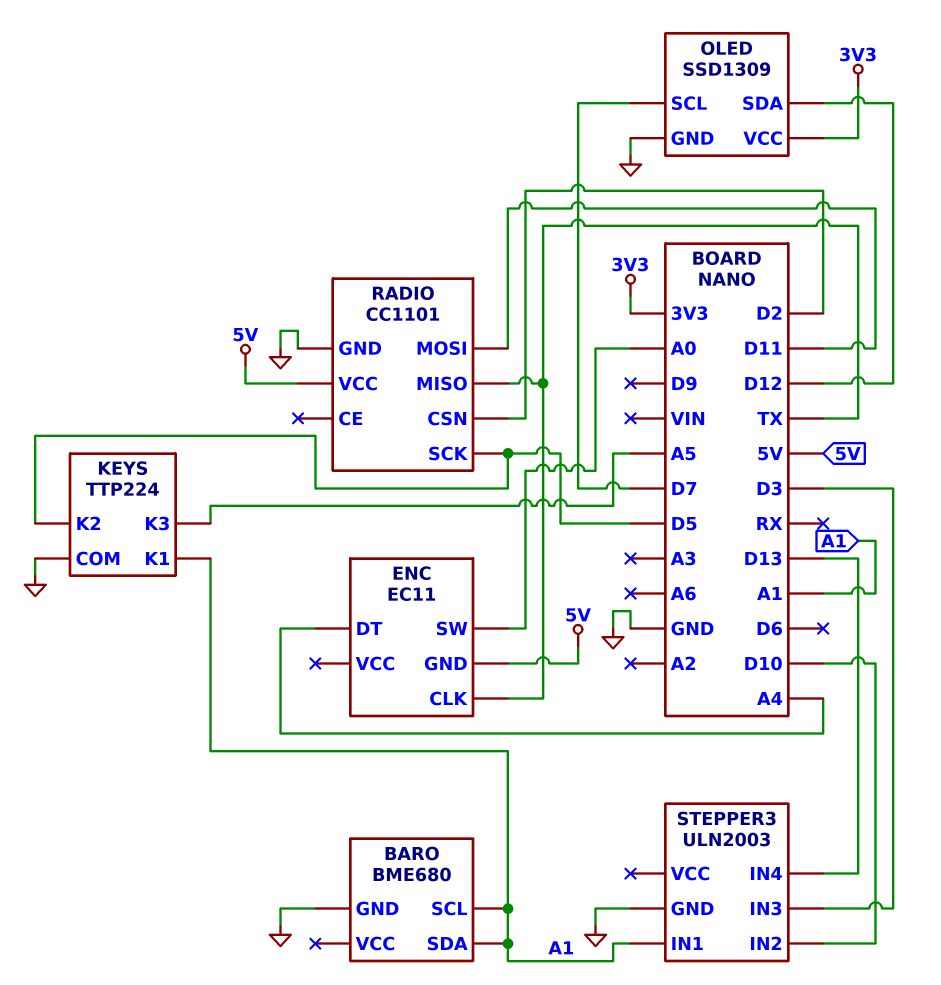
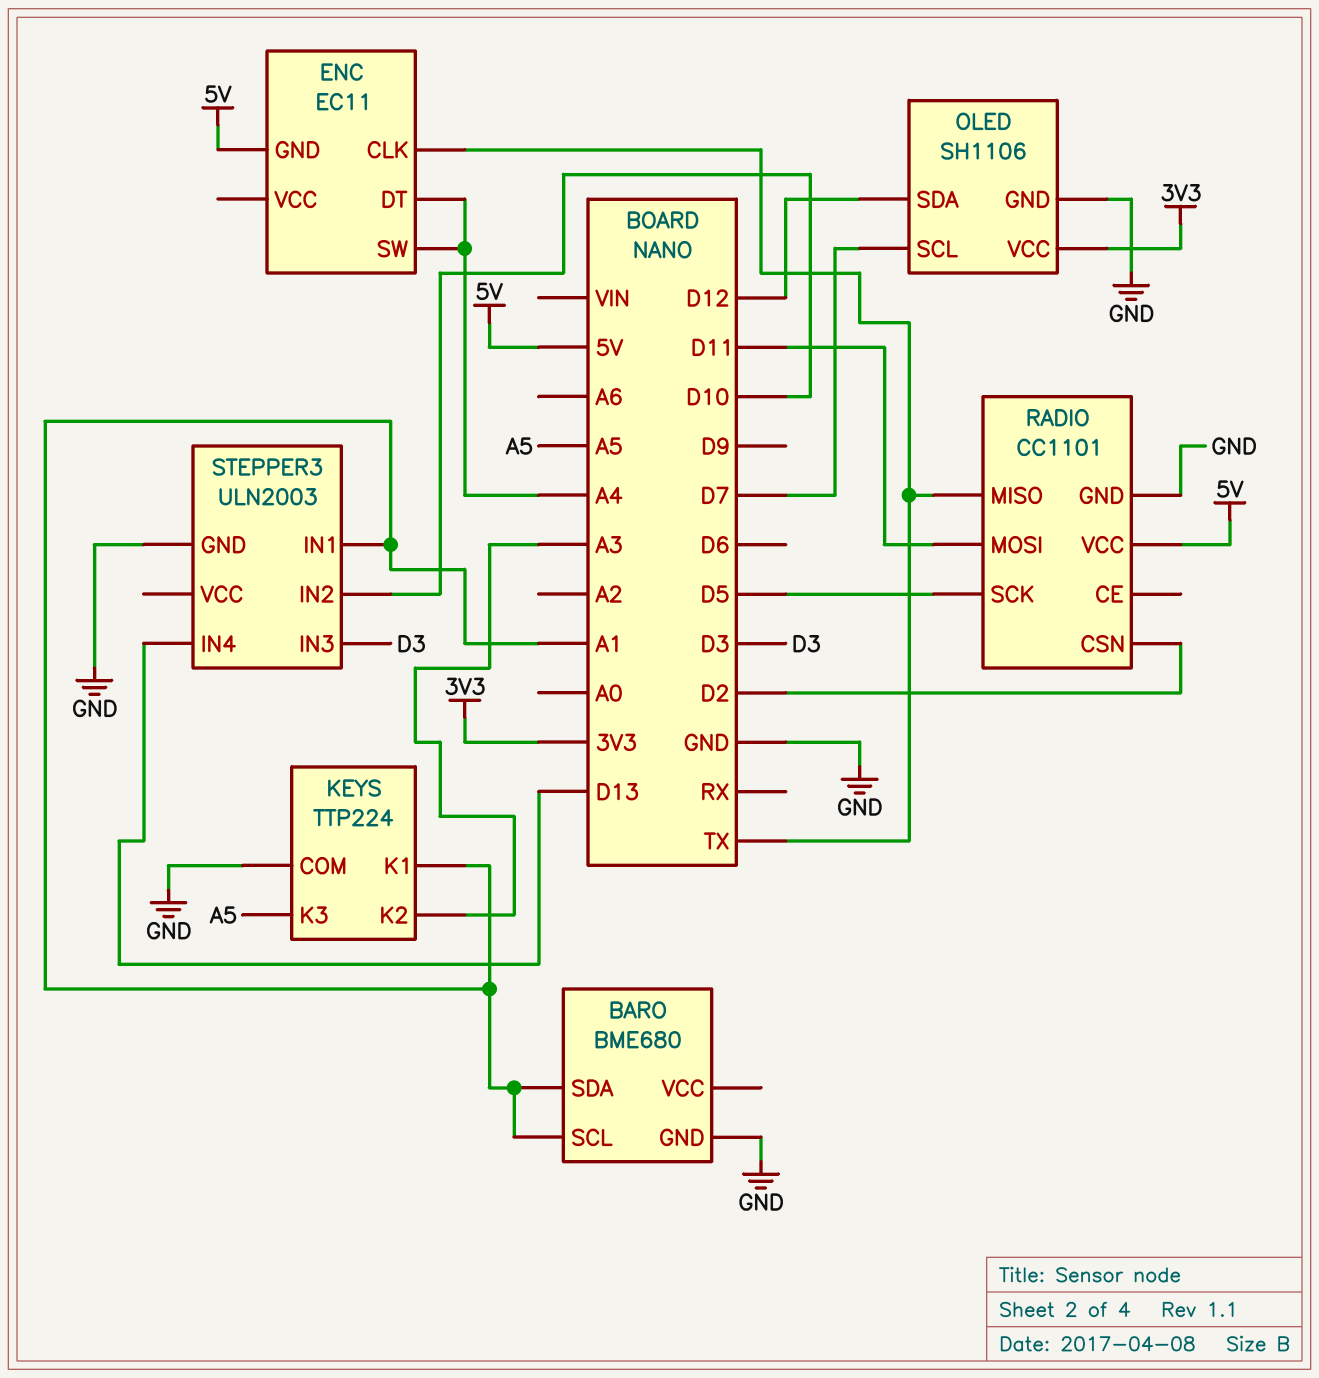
ENC pin SW: A0 -> A4
KEYS pin K2: D5 -> A3
OLED: SSD1309 -> SH1106

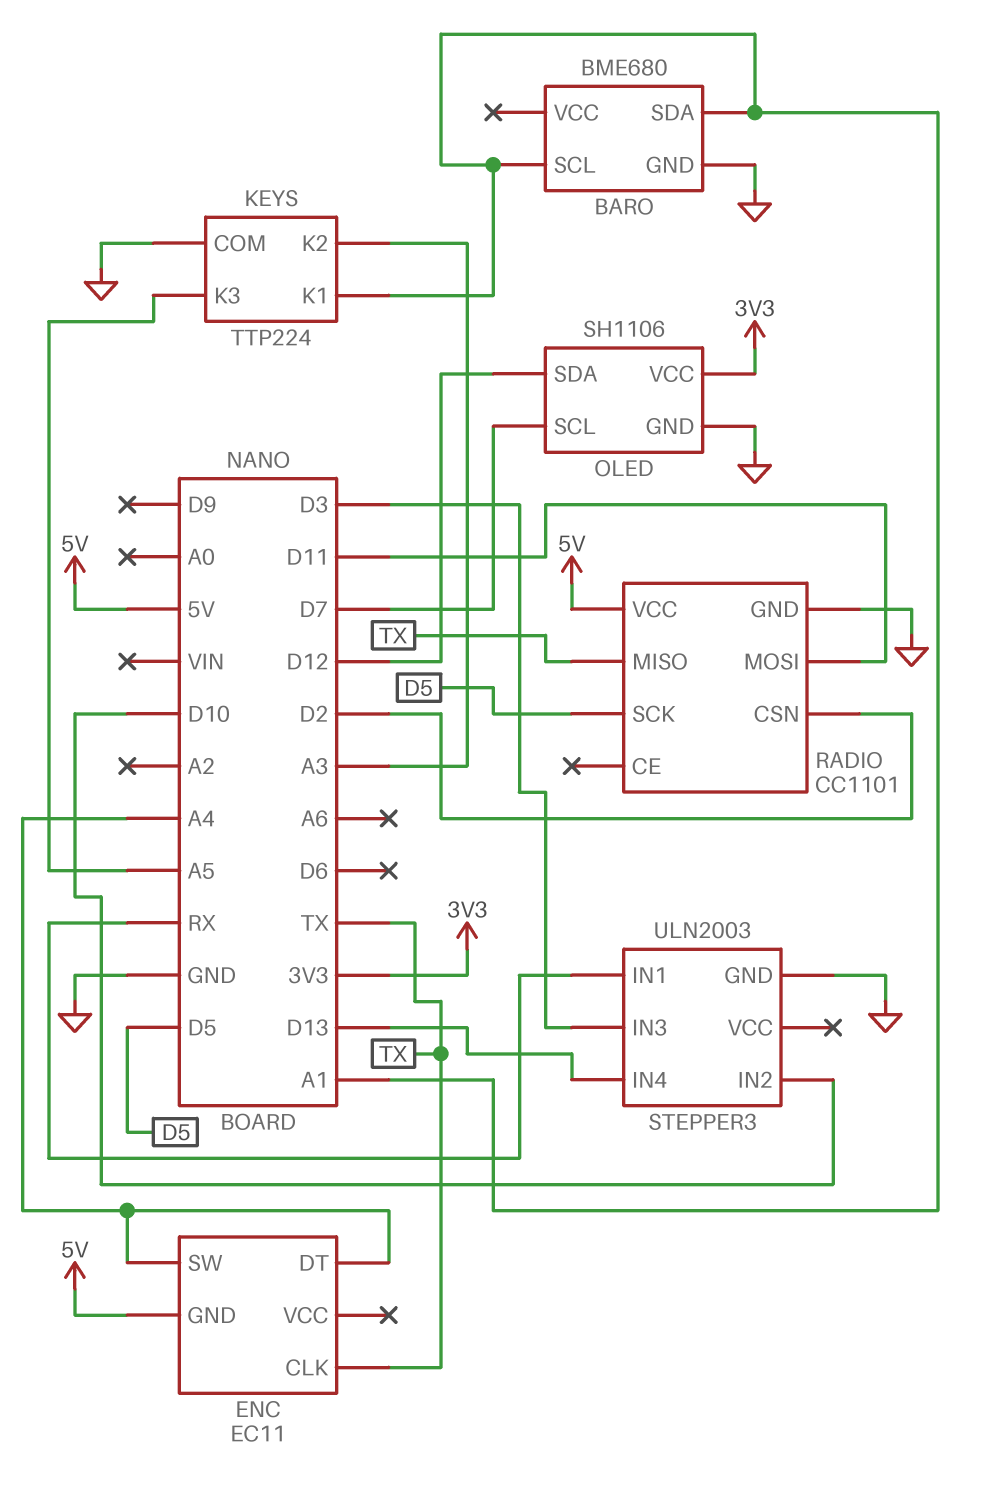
STEPPER3 pin IN1: A1 -> RX

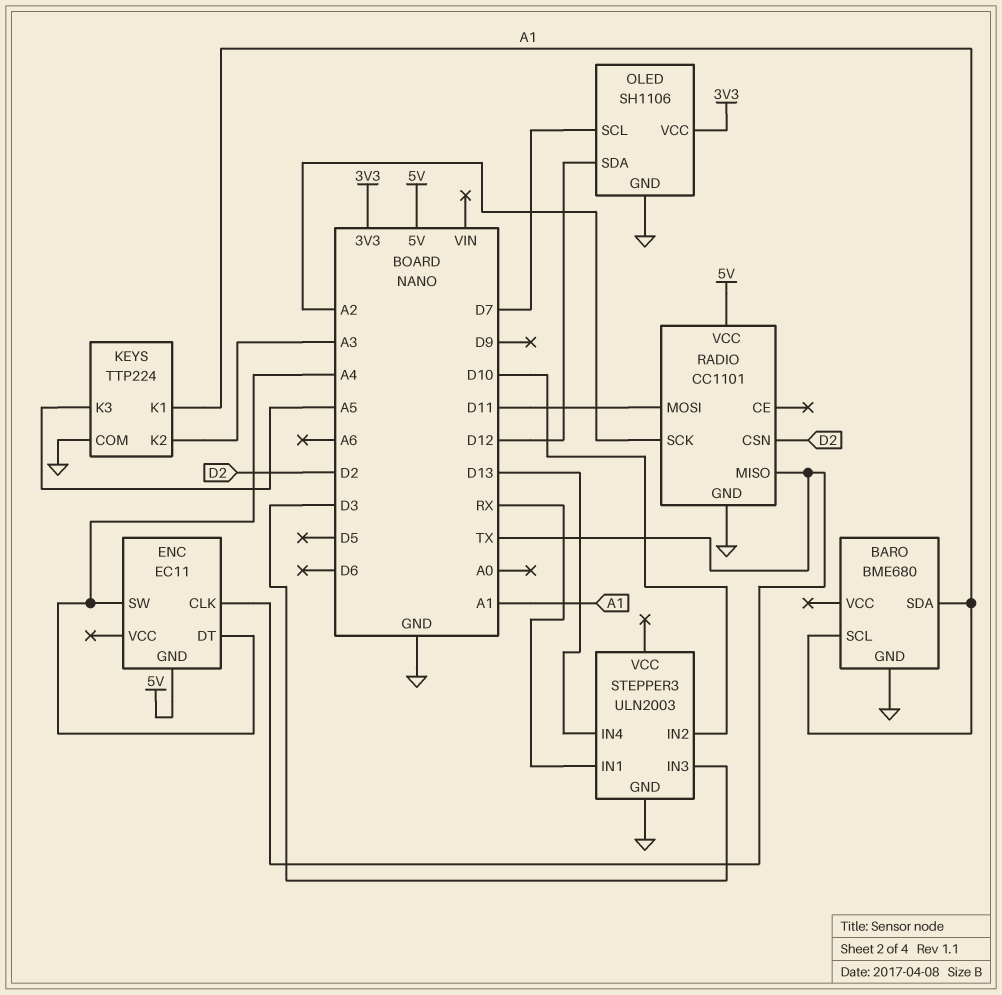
RADIO pin SCK: D5 -> A2

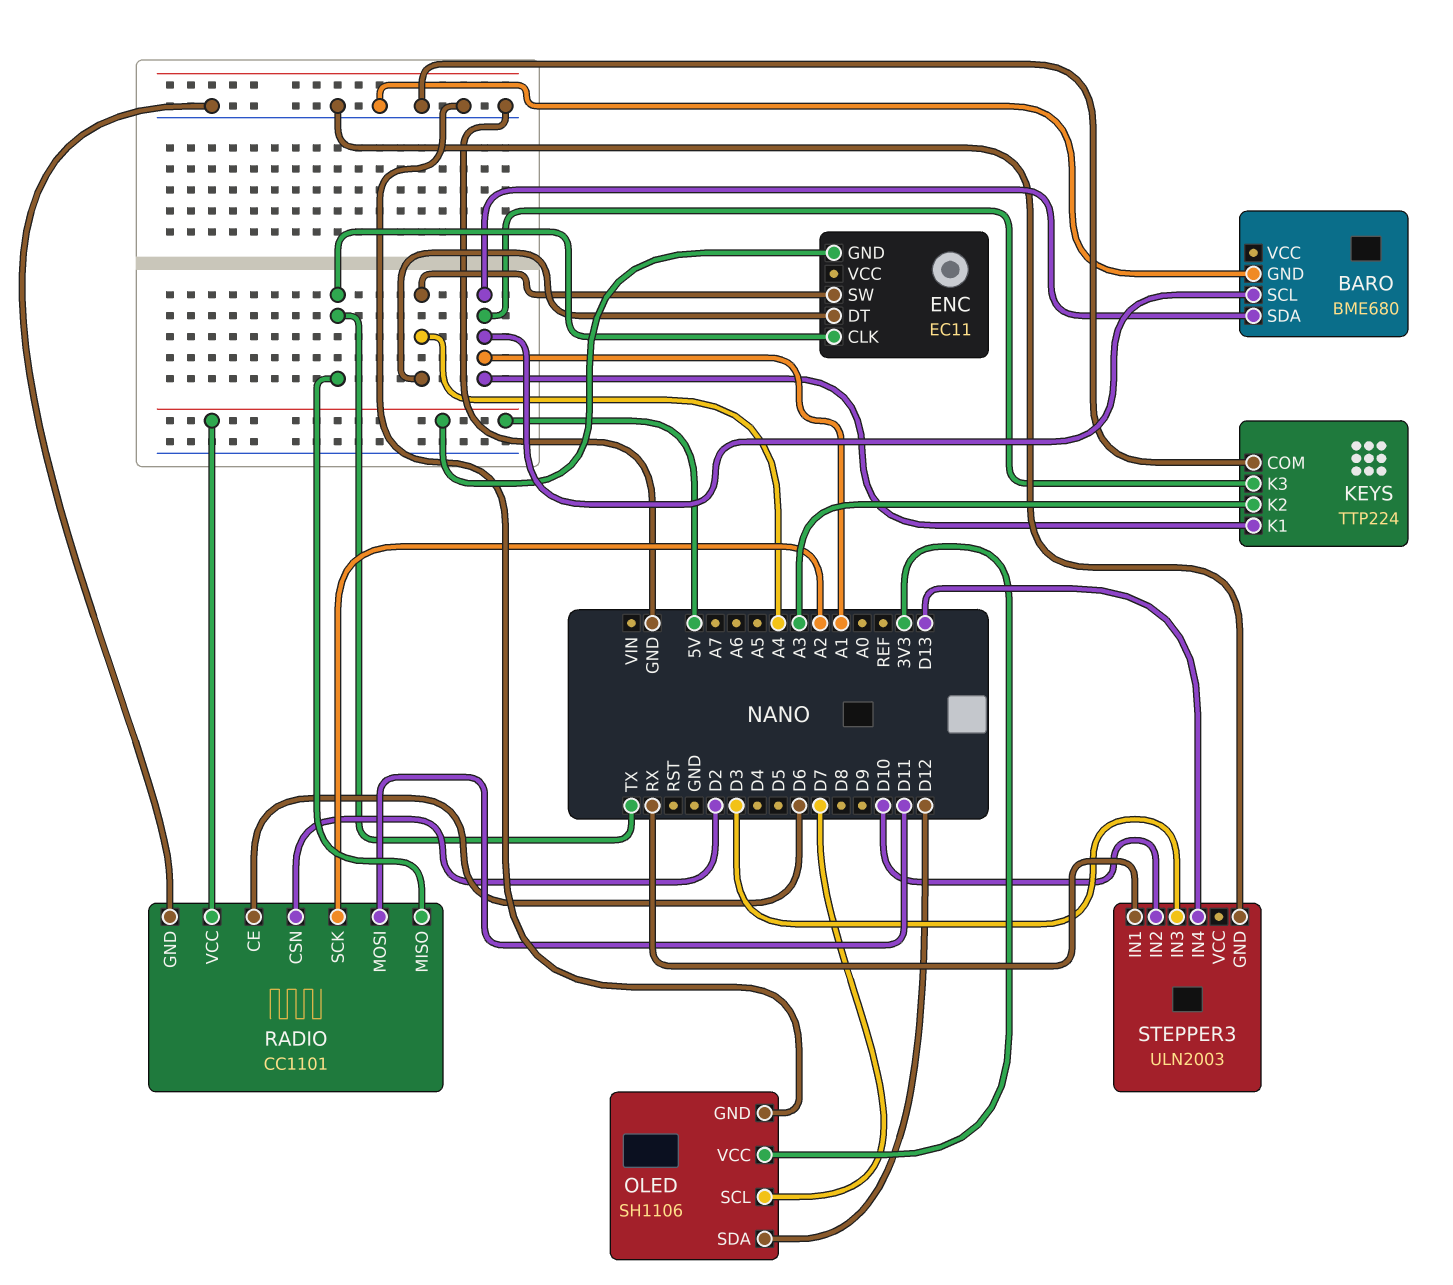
KEYS pin K3: A5 -> A1
RADIO pin CE: none -> D6

